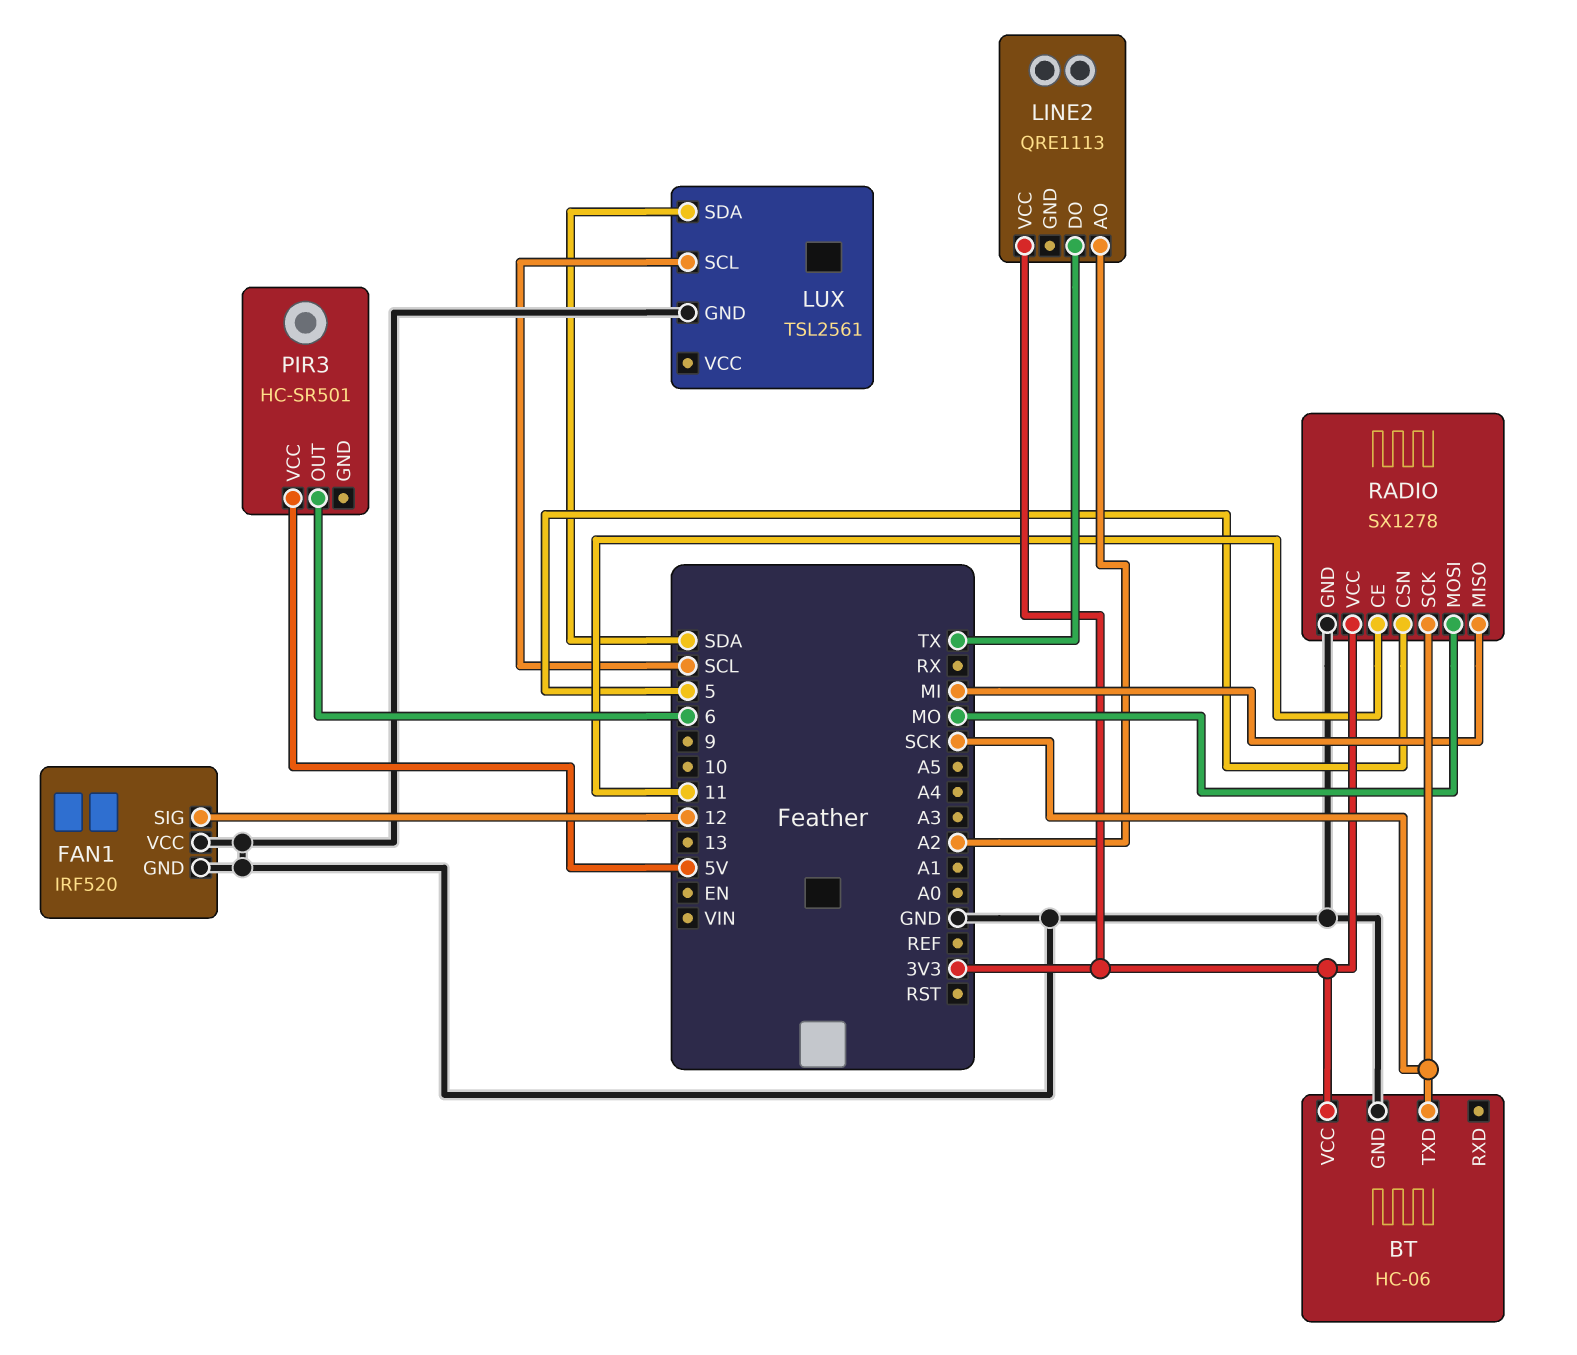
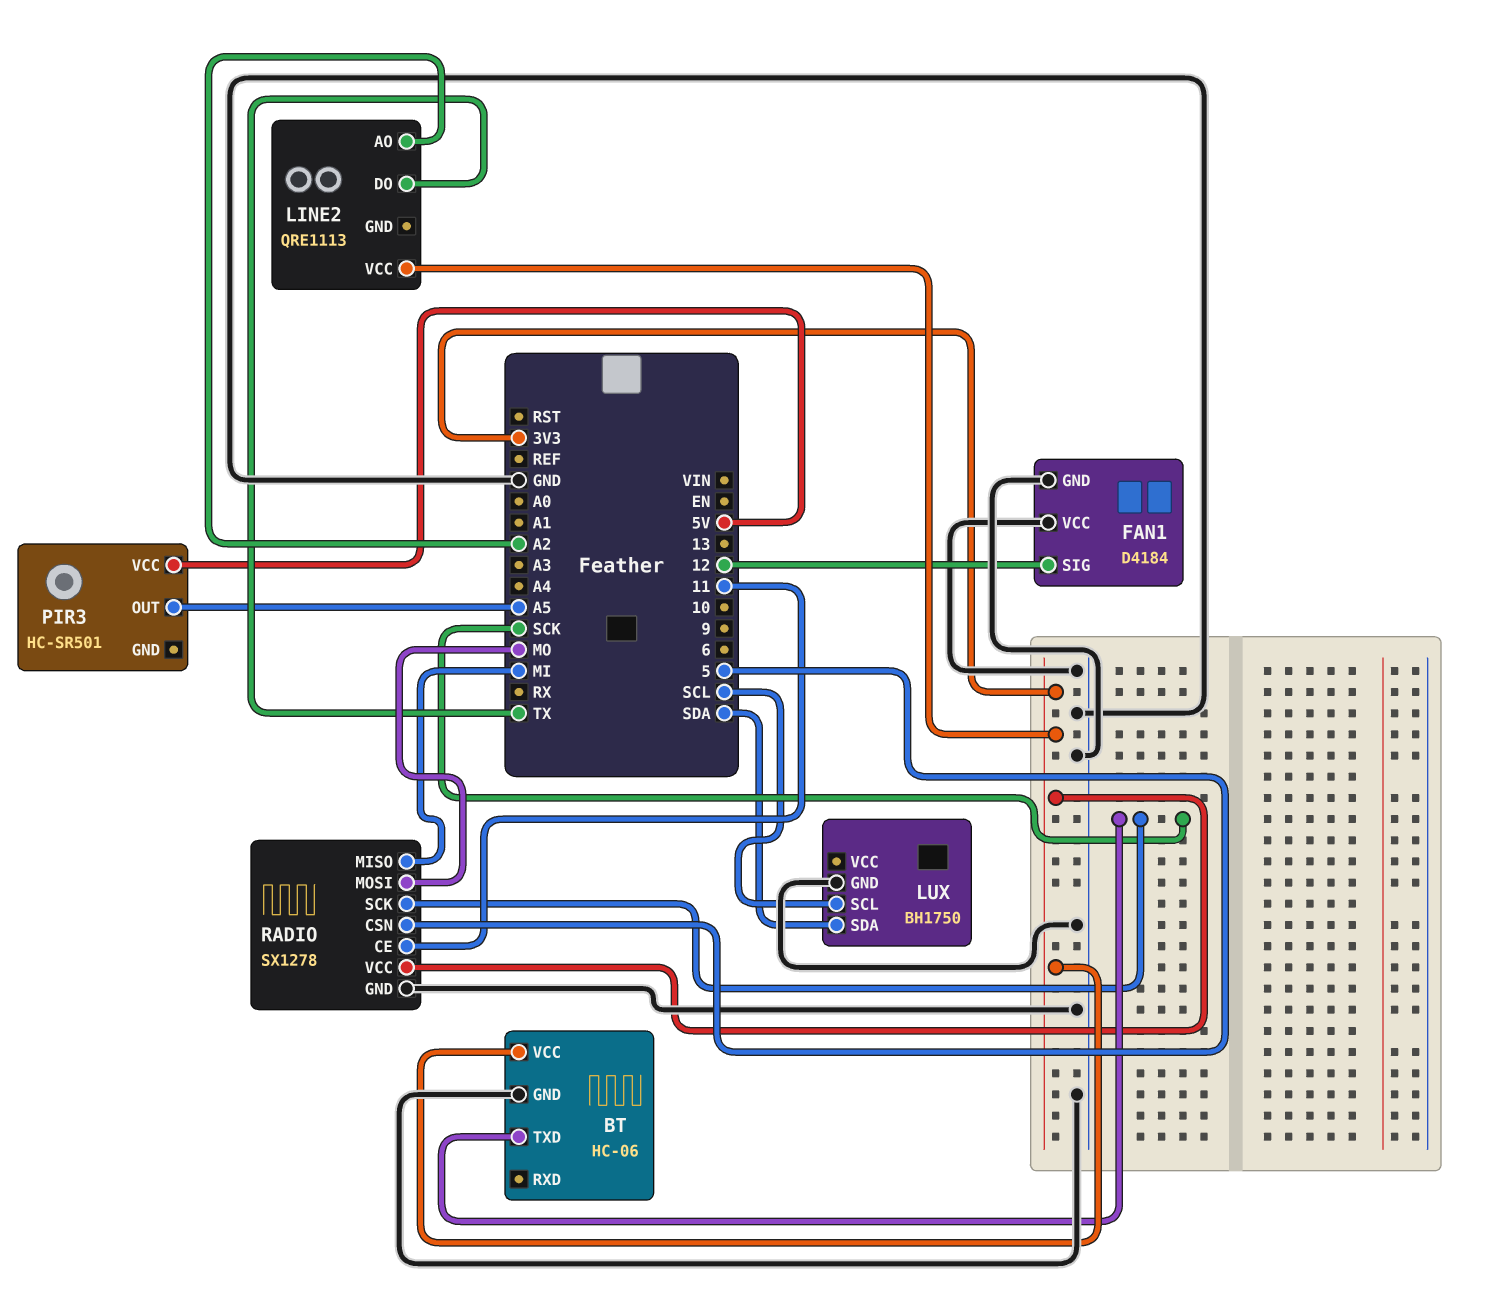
FAN1: IRF520 -> D4184
LUX: TSL2561 -> BH1750
PIR3 pin OUT: 6 -> A5

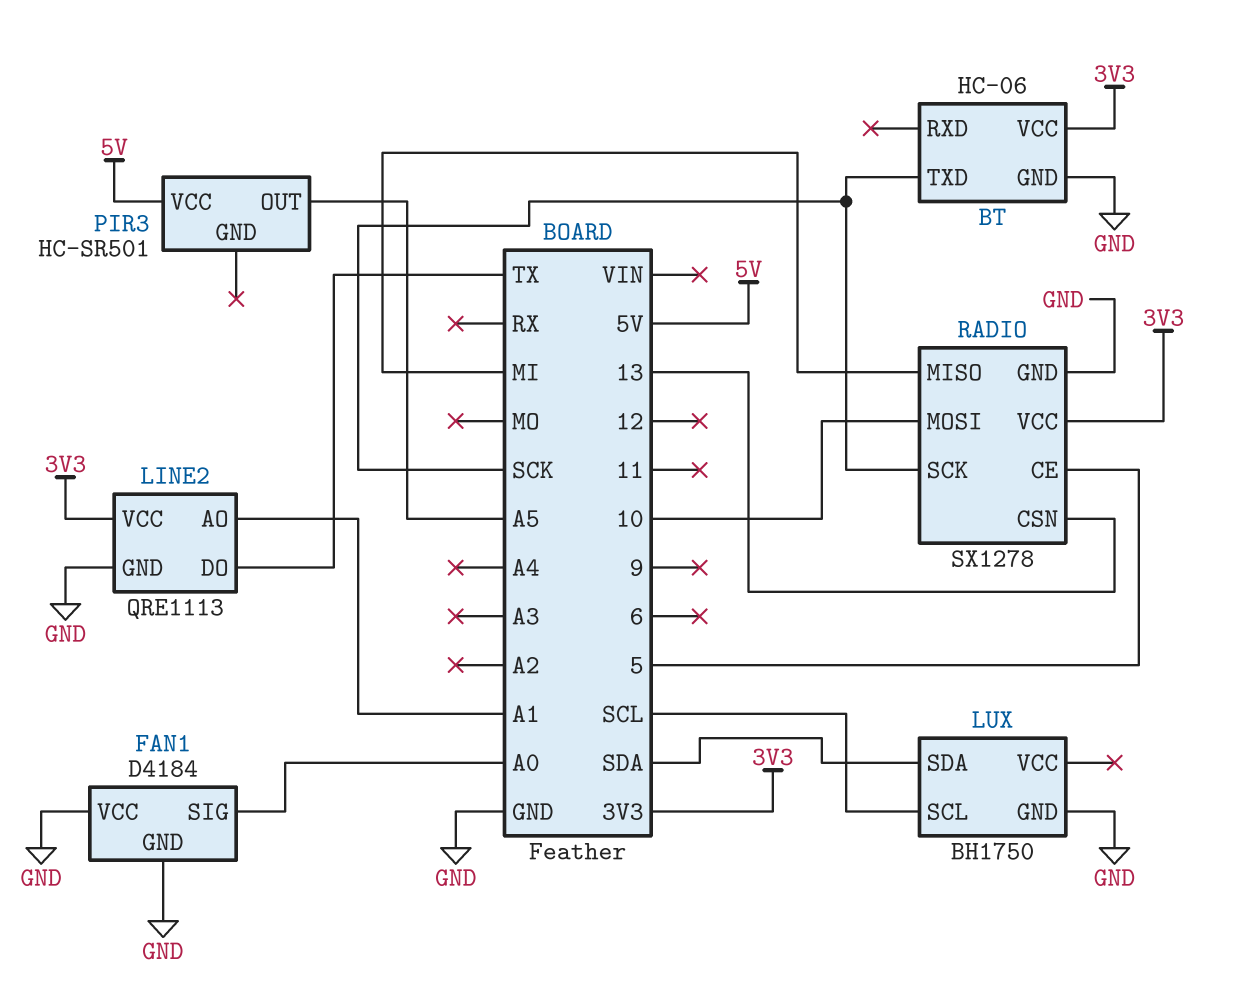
FAN1 pin SIG: 12 -> A0
LINE2 pin AO: A2 -> A1
LINE2 pin GND: none -> GND
RADIO pin CE: 11 -> 5
RADIO pin CSN: 5 -> 13
RADIO pin MOSI: MO -> 10

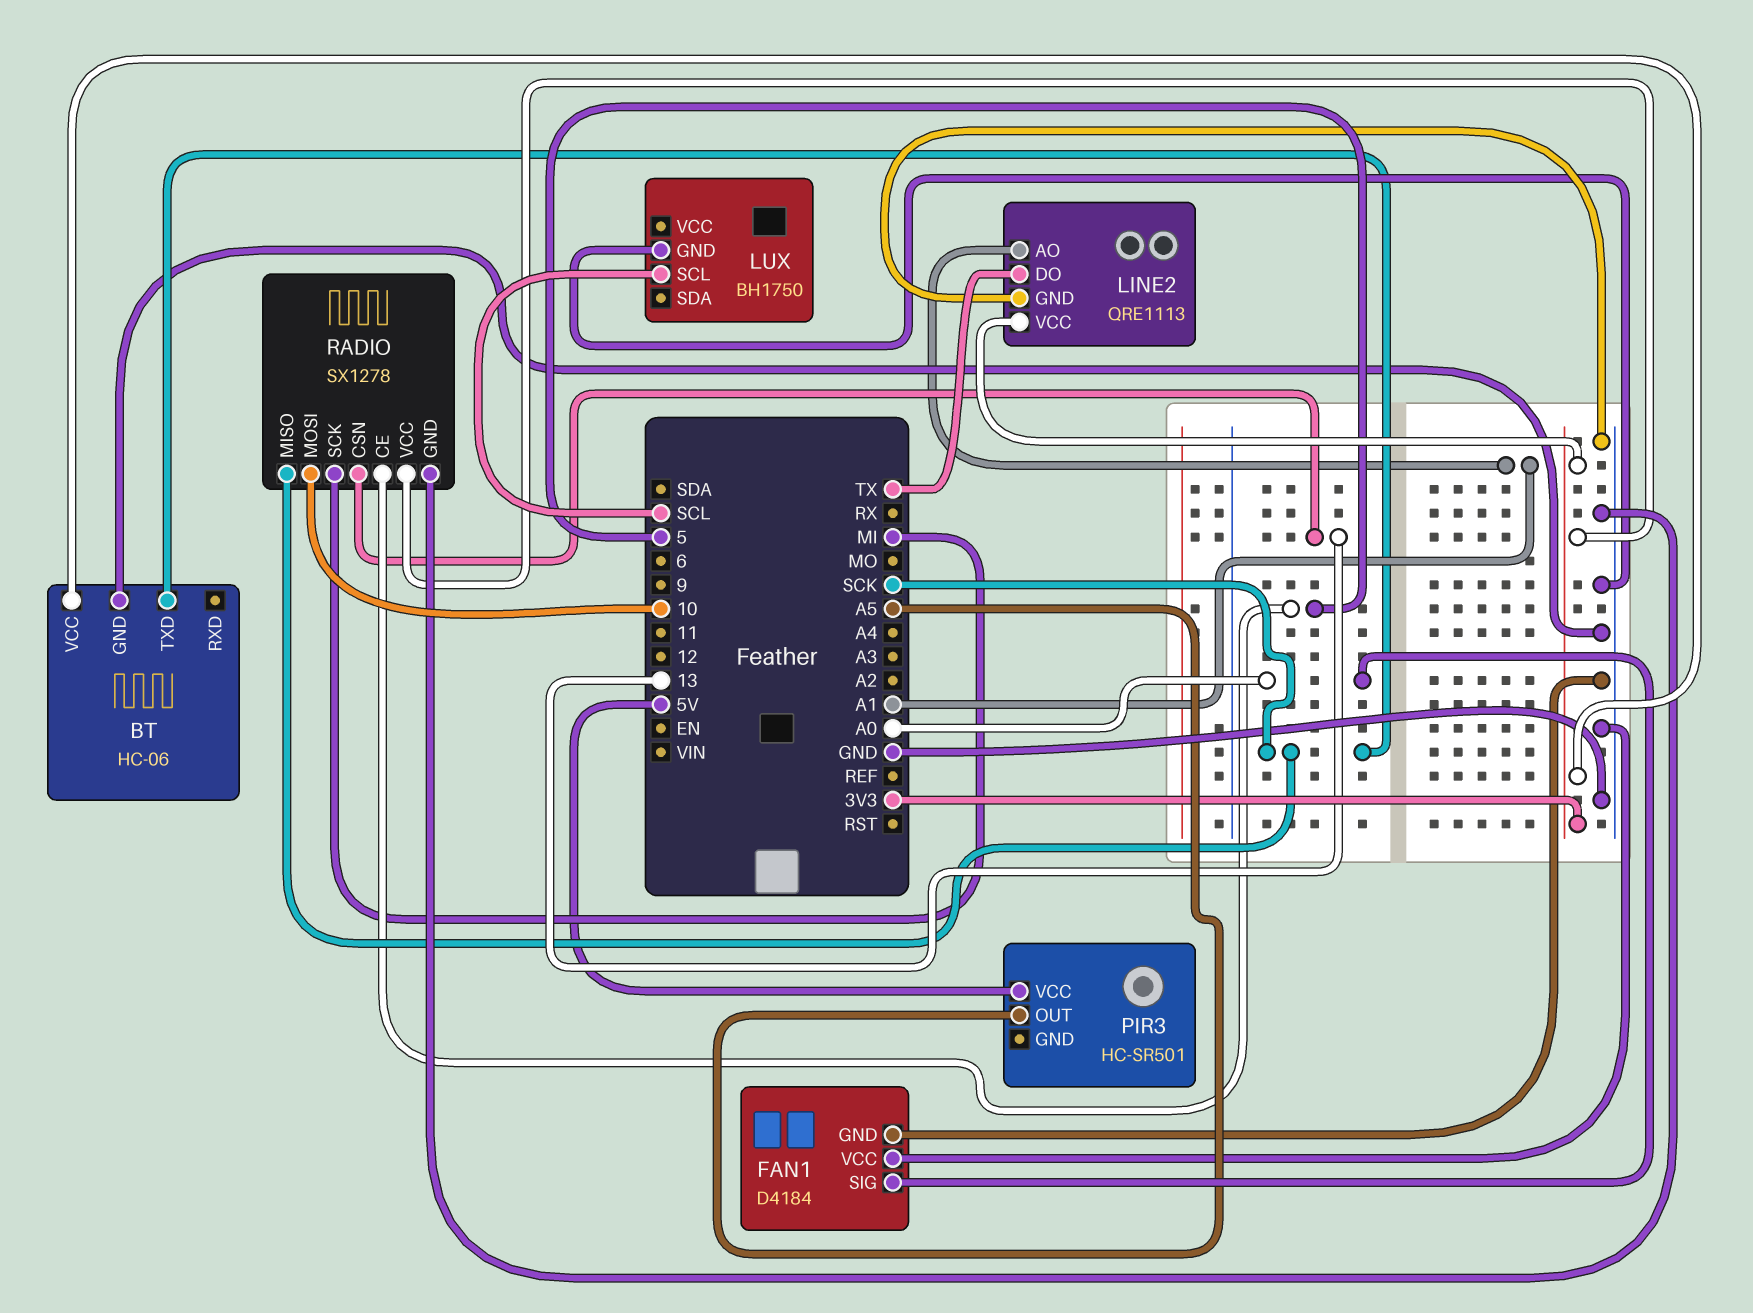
LUX pin SDA: SDA -> none
RADIO pin MISO: MI -> SCK
RADIO pin SCK: SCK -> MI

